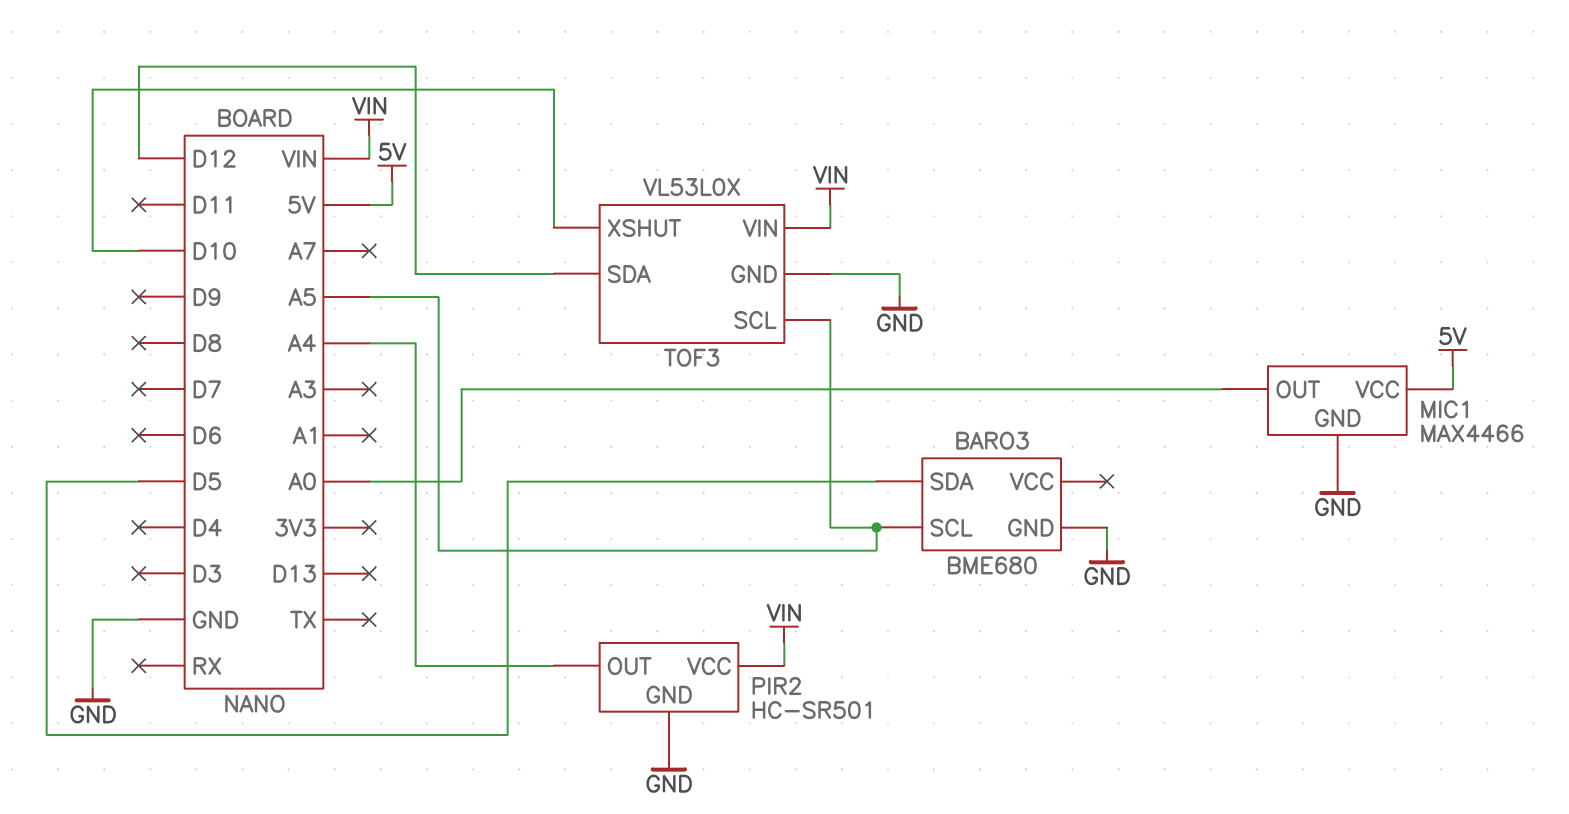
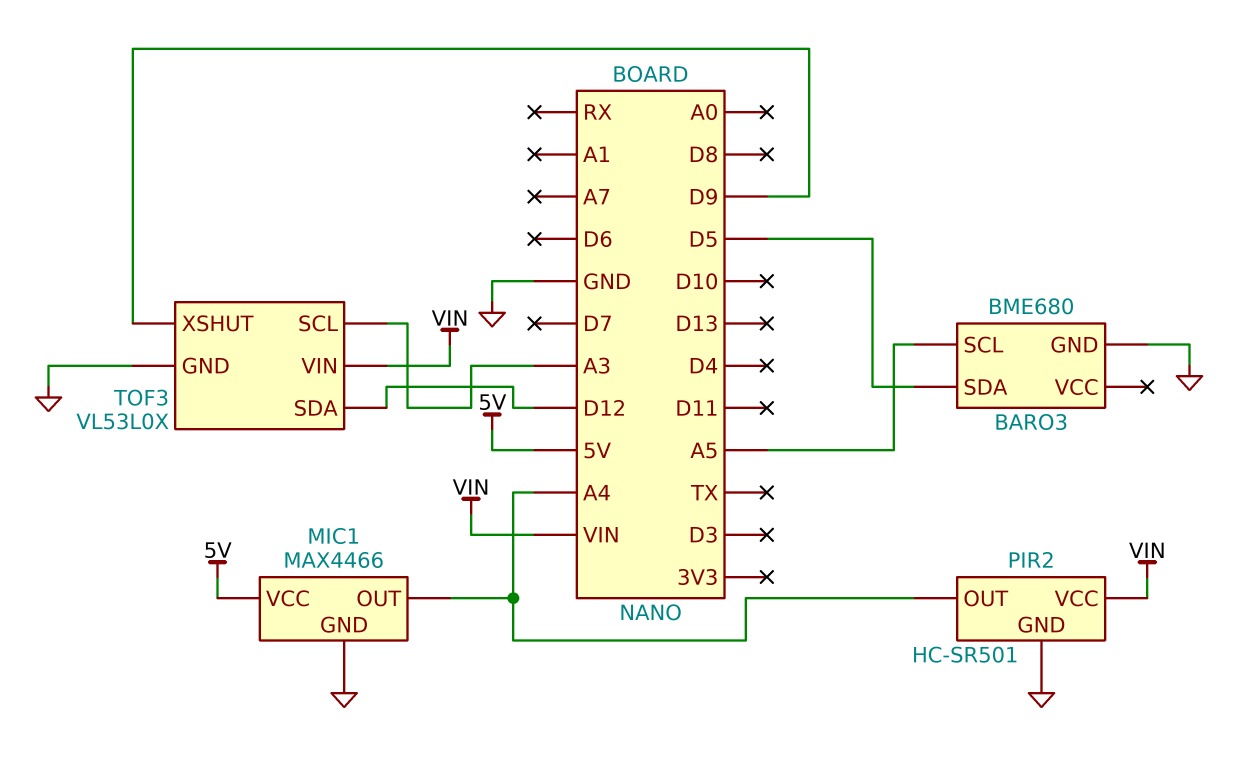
MIC1 pin OUT: A0 -> A4
TOF3 pin SCL: A5 -> A3
TOF3 pin XSHUT: D10 -> D9

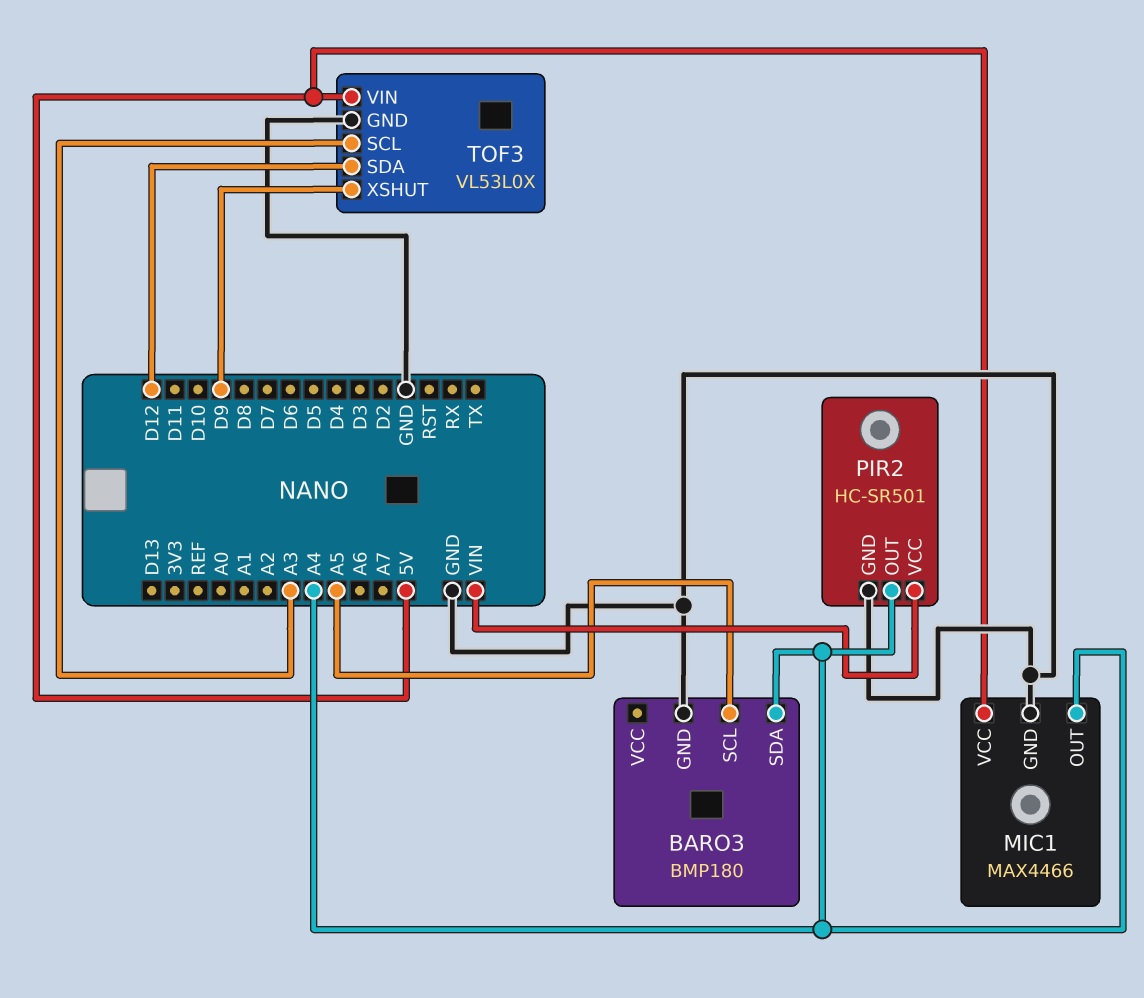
BARO3: BME680 -> BMP180
BARO3 pin SDA: D5 -> A4
TOF3 pin VIN: VIN -> 5V

